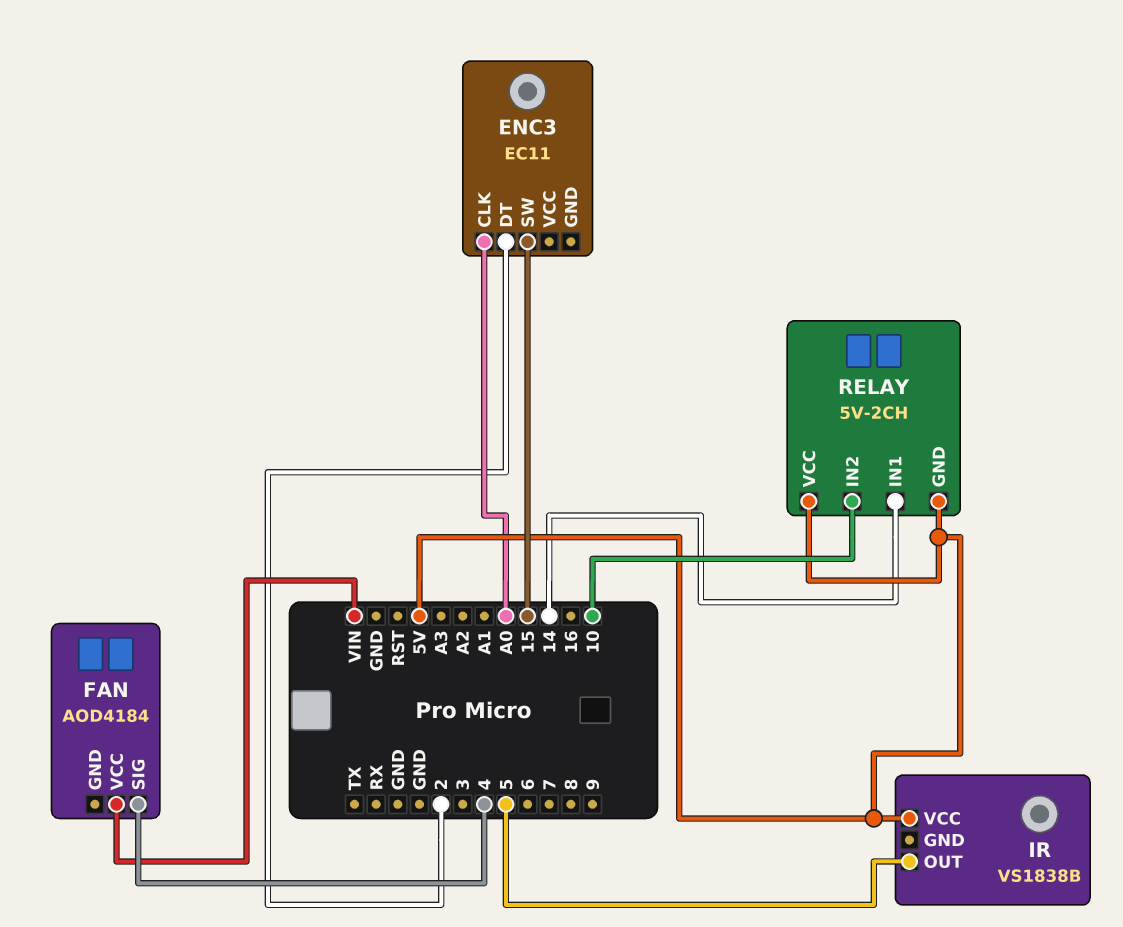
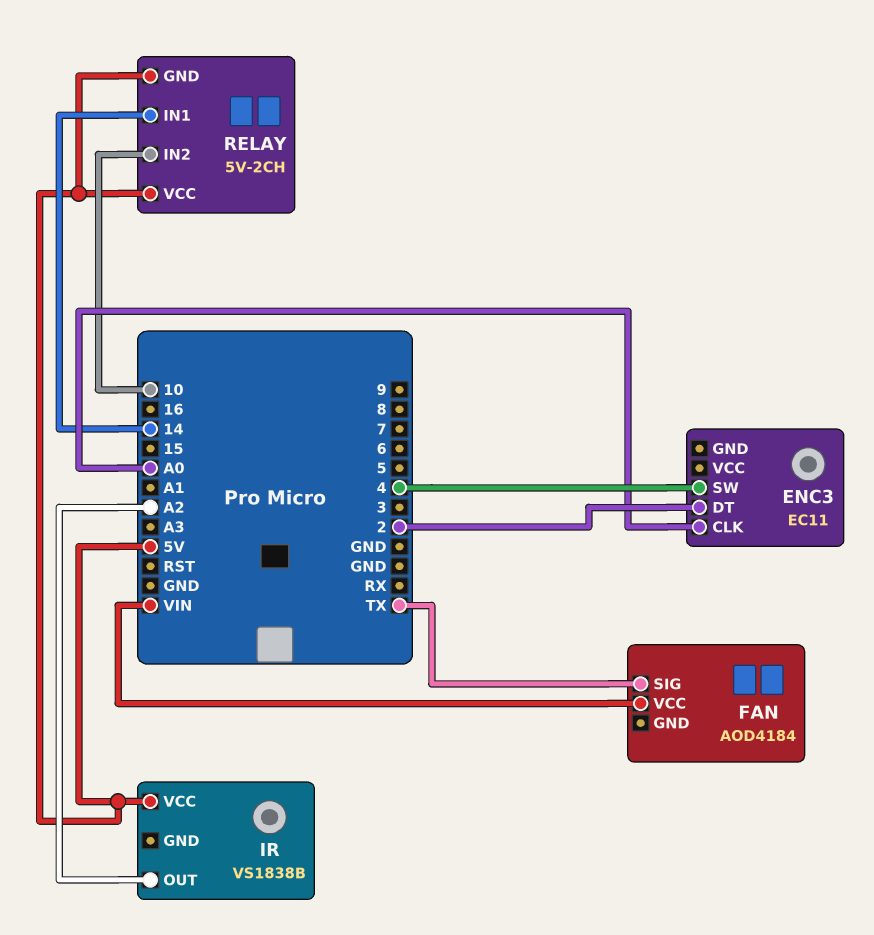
ENC3 pin SW: 15 -> 4
FAN pin SIG: 4 -> TX
IR pin OUT: 5 -> A2

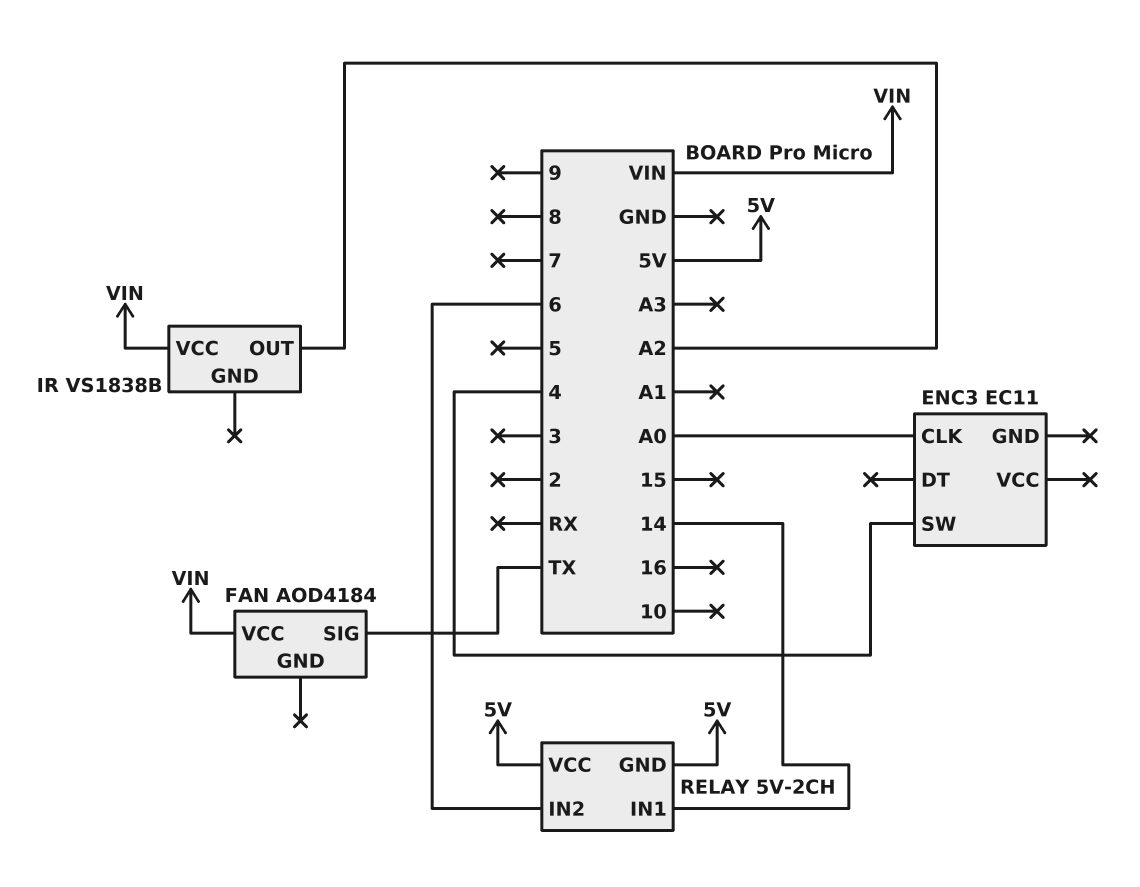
ENC3 pin DT: 2 -> none
IR pin VCC: 5V -> VIN
RELAY pin IN2: 10 -> 6

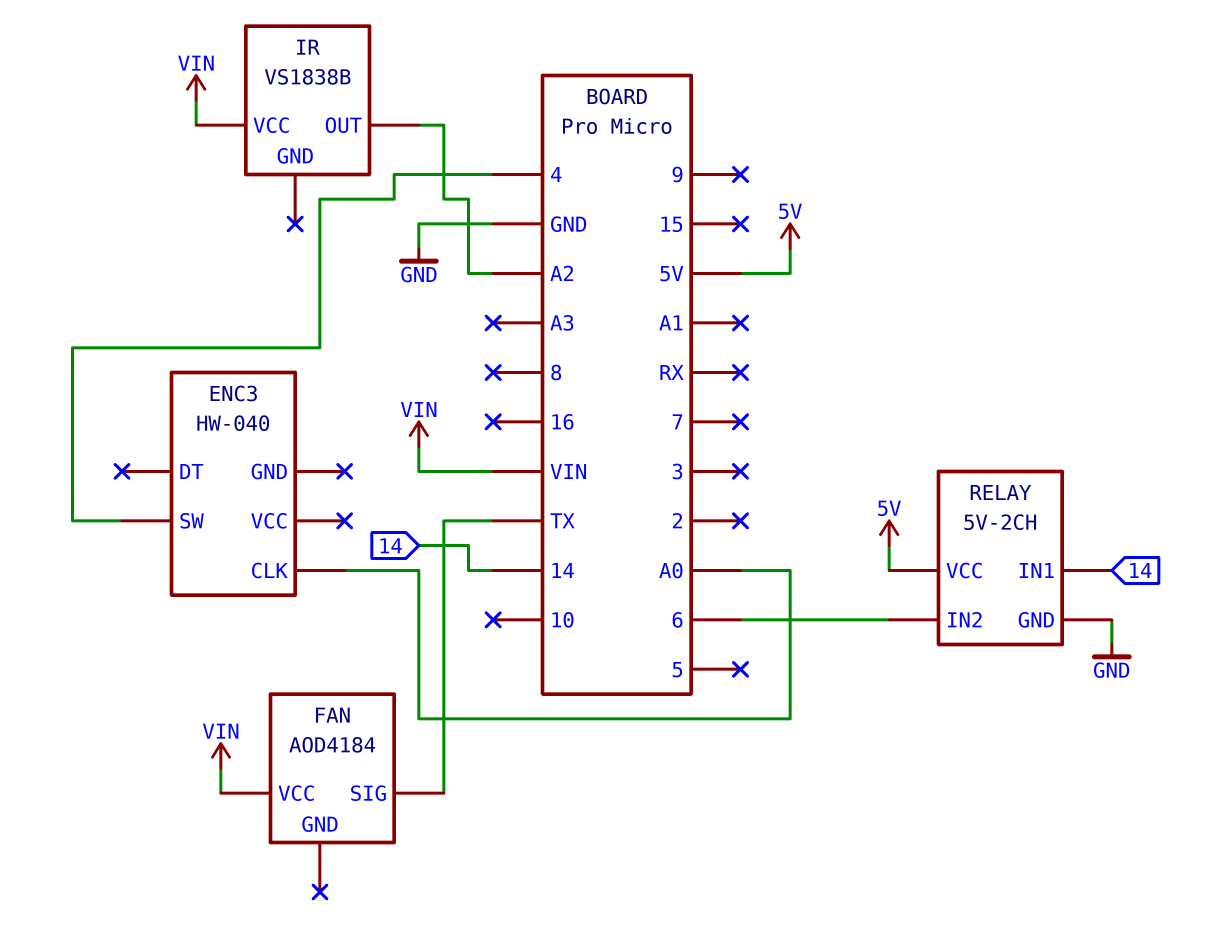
ENC3: EC11 -> HW-040
RELAY pin GND: 5V -> GND

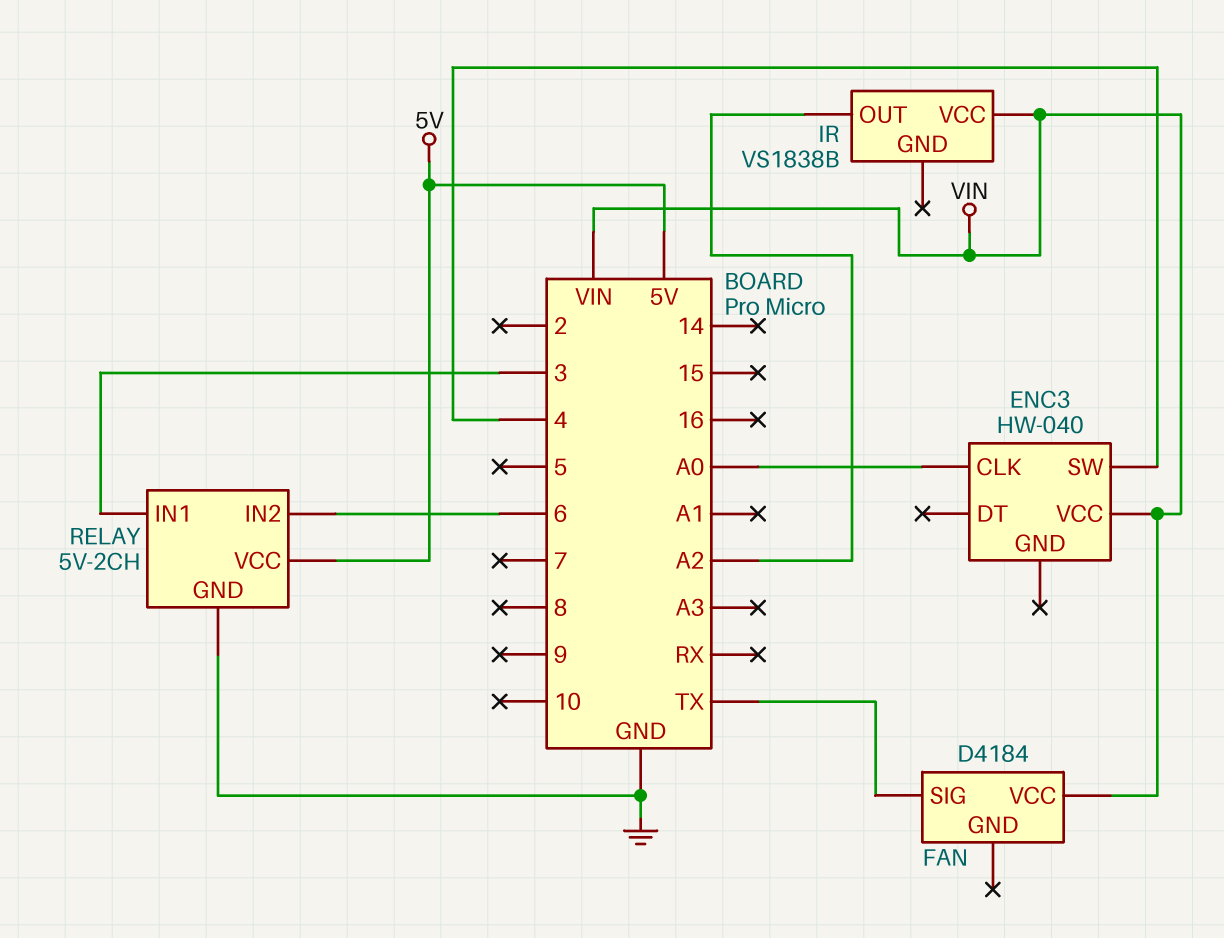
ENC3 pin VCC: none -> VIN
FAN: AOD4184 -> D4184
RELAY pin IN1: 14 -> 3

